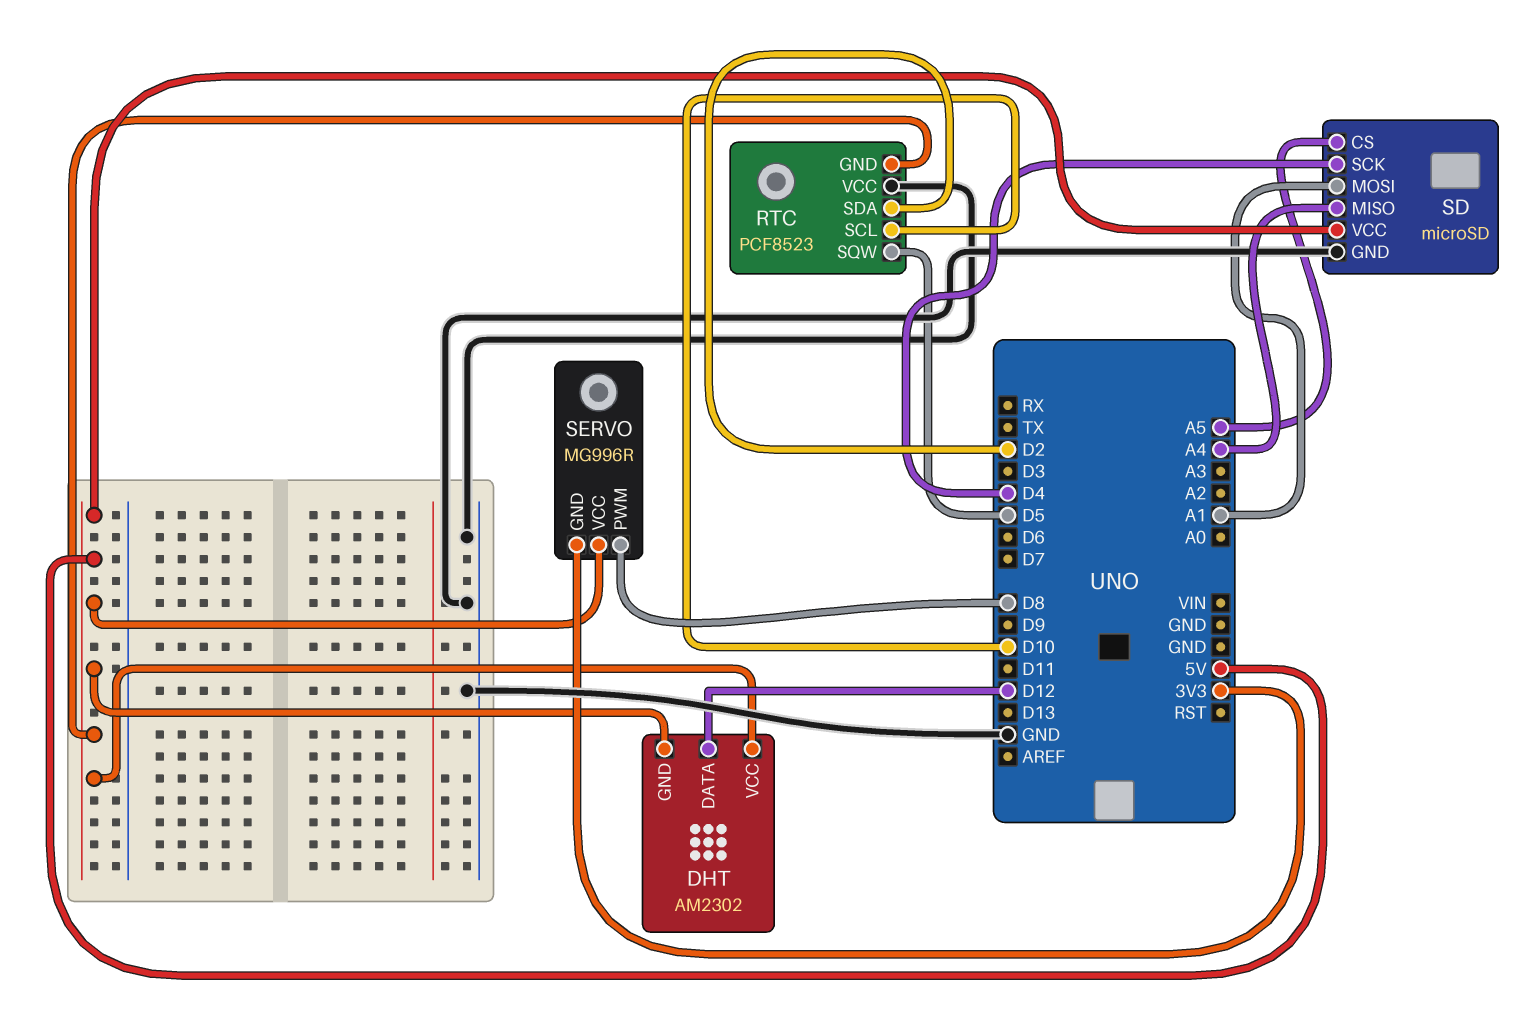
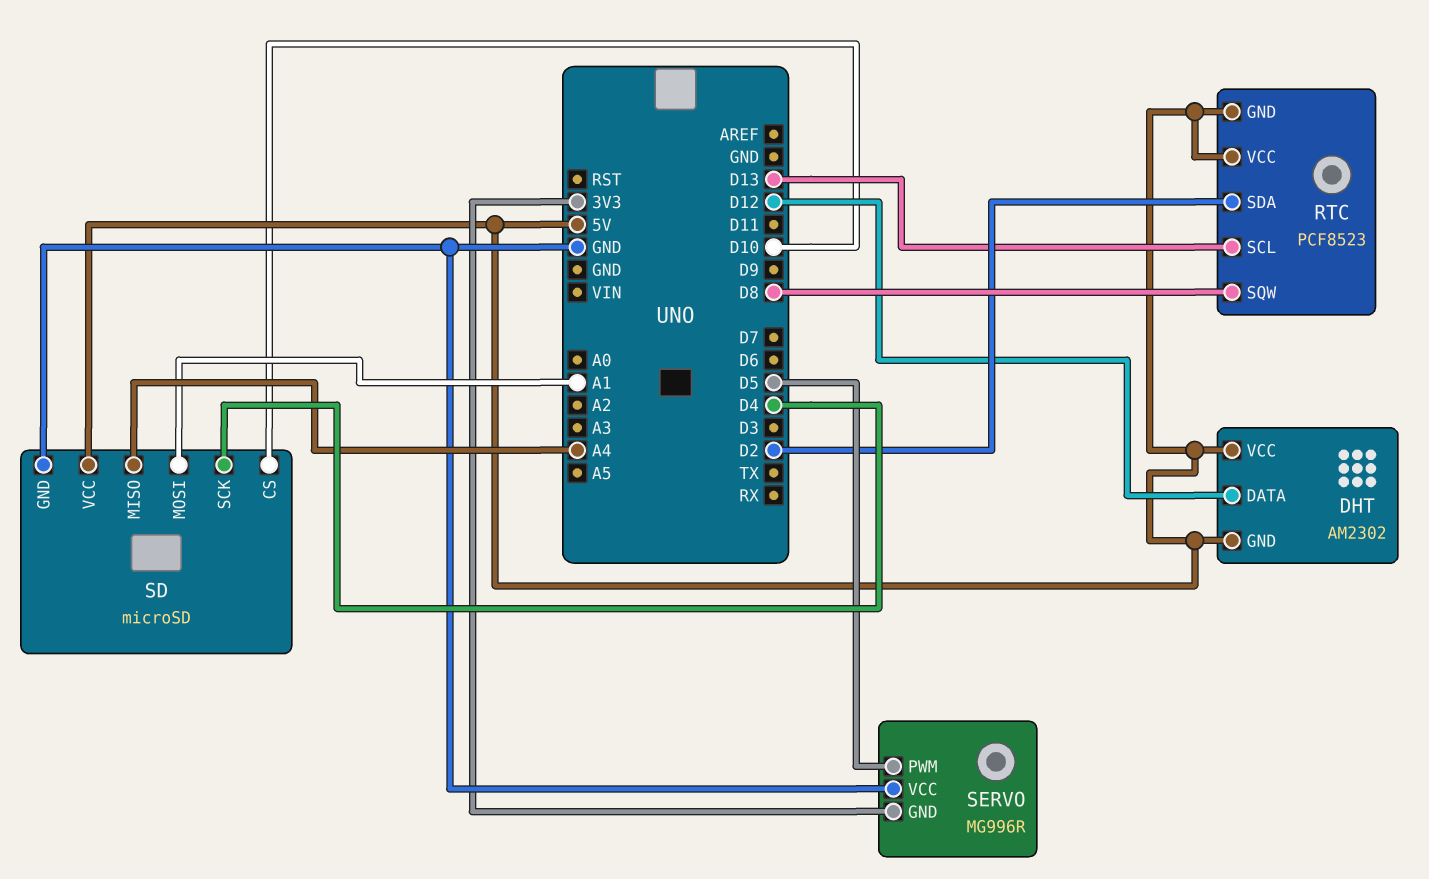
RTC pin SCL: D10 -> D13
RTC pin SQW: D5 -> D8
RTC pin VCC: GND -> 5V
SD pin CS: A5 -> D10
SERVO pin PWM: D8 -> D5
SERVO pin VCC: 5V -> GND

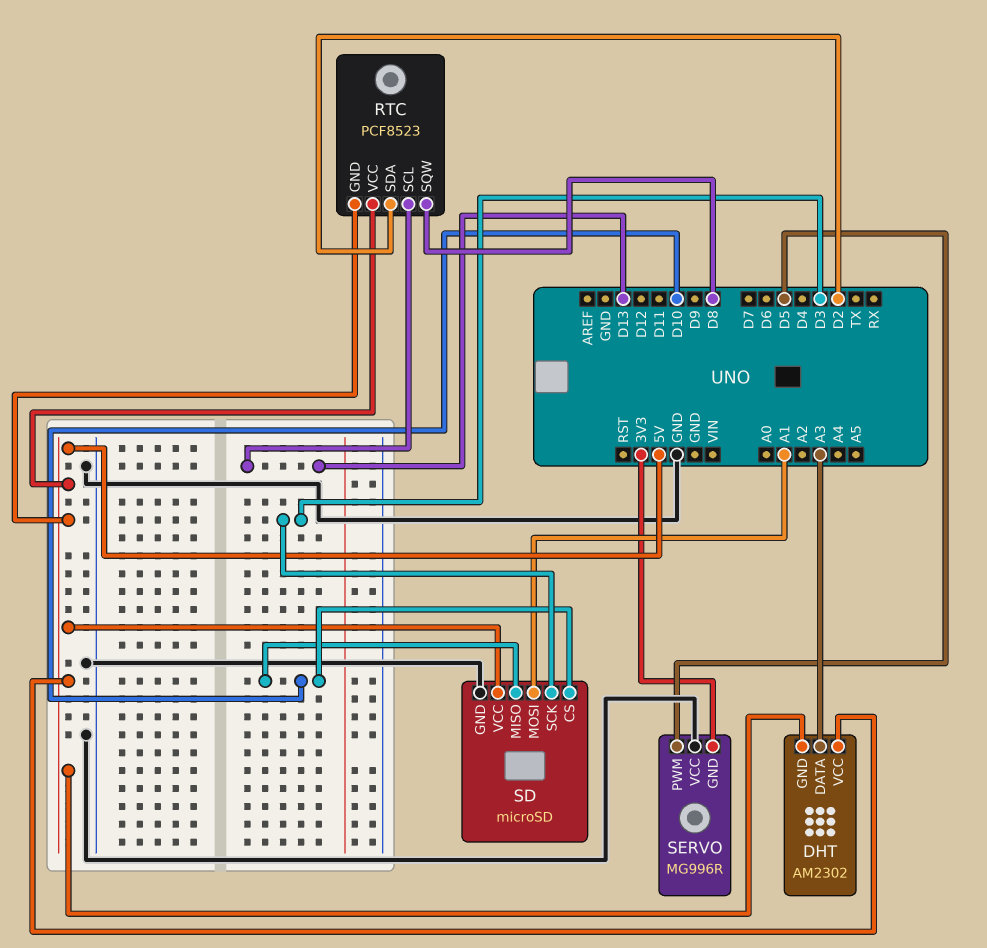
DHT pin DATA: D12 -> A3
SD pin MISO: A4 -> D10
SD pin SCK: D4 -> D3

